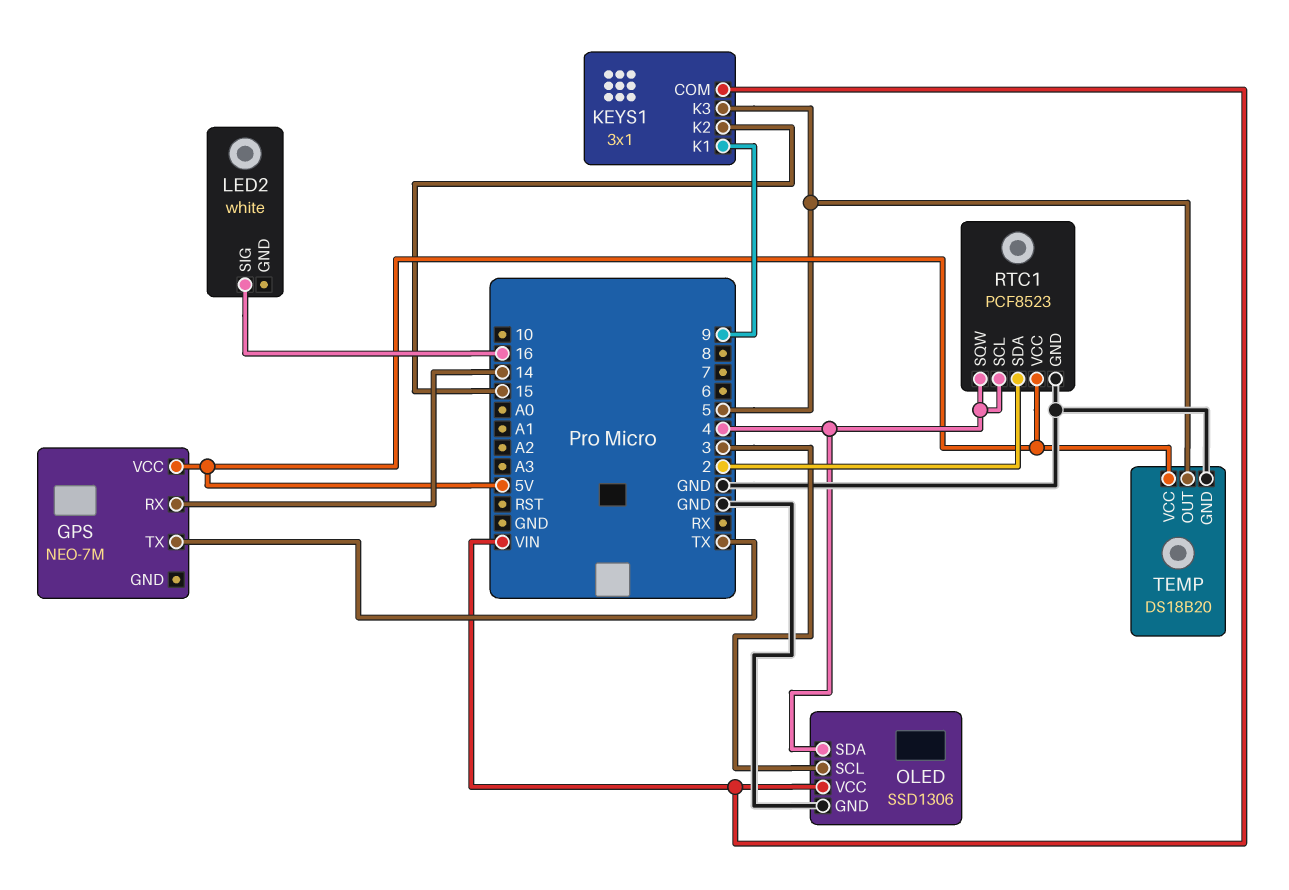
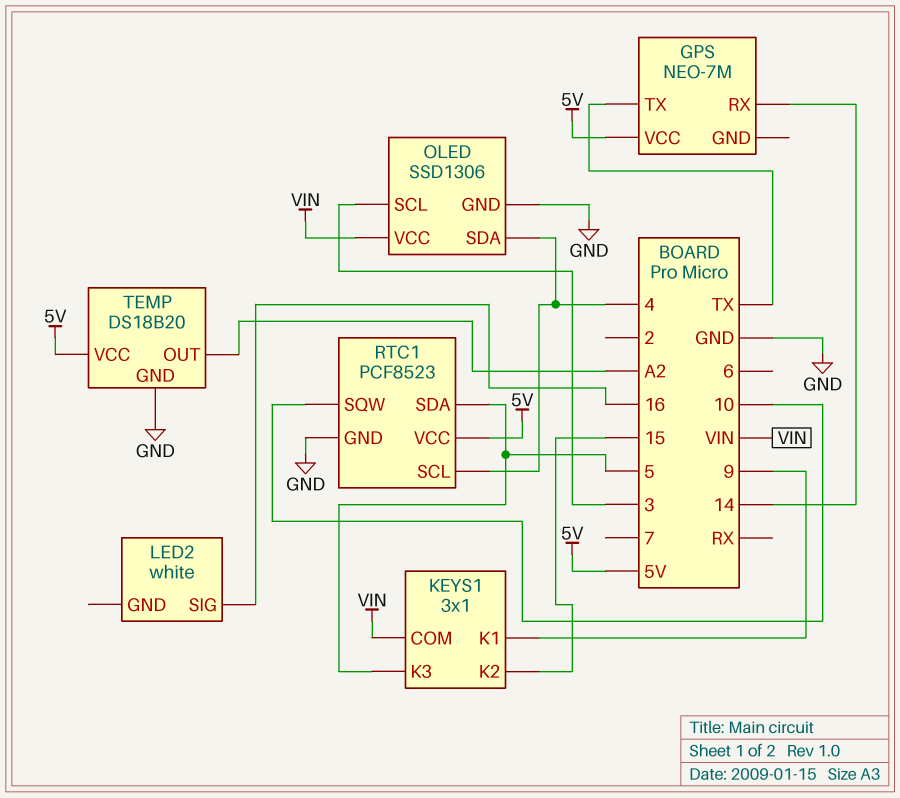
RTC1 pin SDA: 2 -> 5
RTC1 pin SQW: 4 -> 10
TEMP pin OUT: 5 -> A2

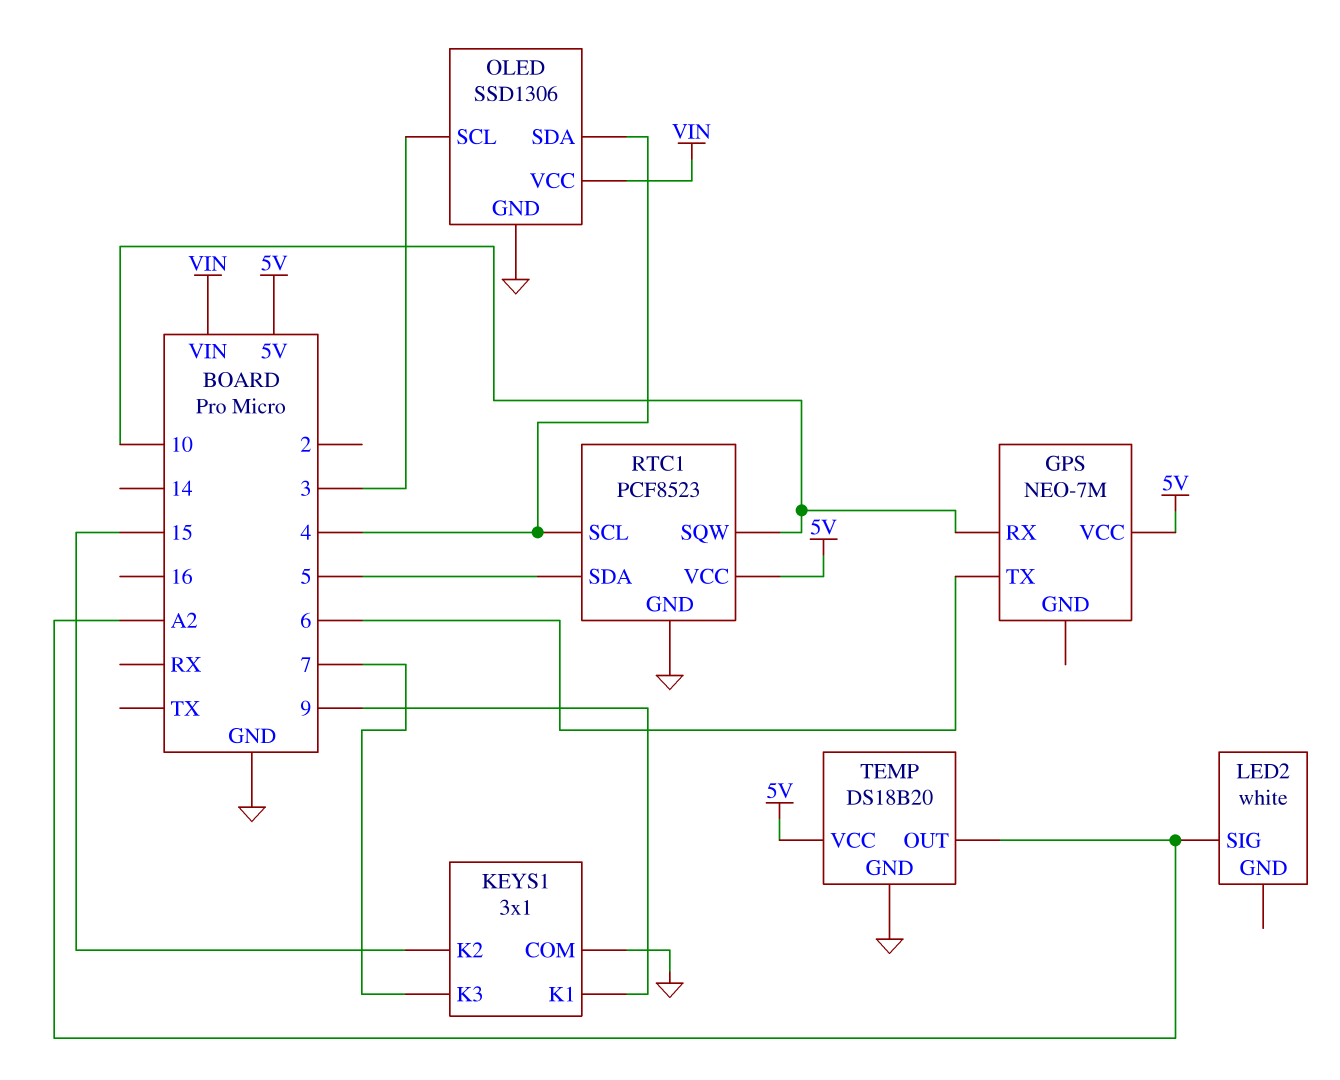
GPS pin RX: 14 -> 10
GPS pin TX: TX -> 6
KEYS1 pin COM: VIN -> GND
KEYS1 pin K3: 5 -> 7
LED2 pin SIG: 16 -> A2

